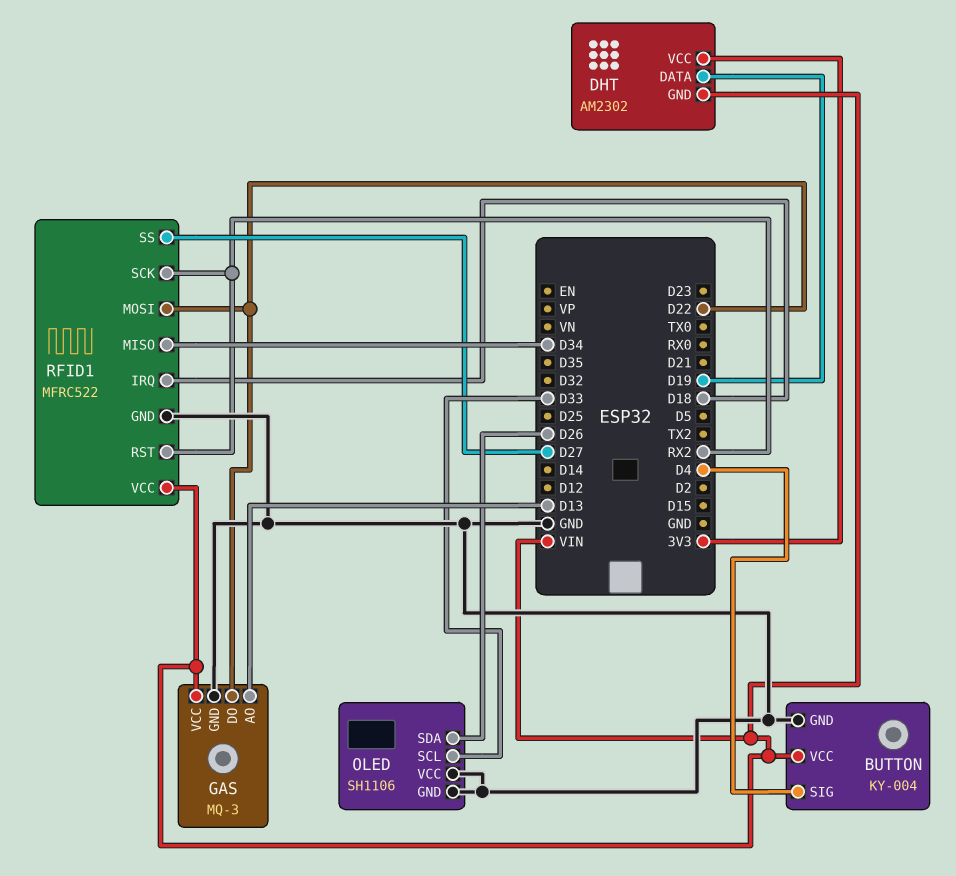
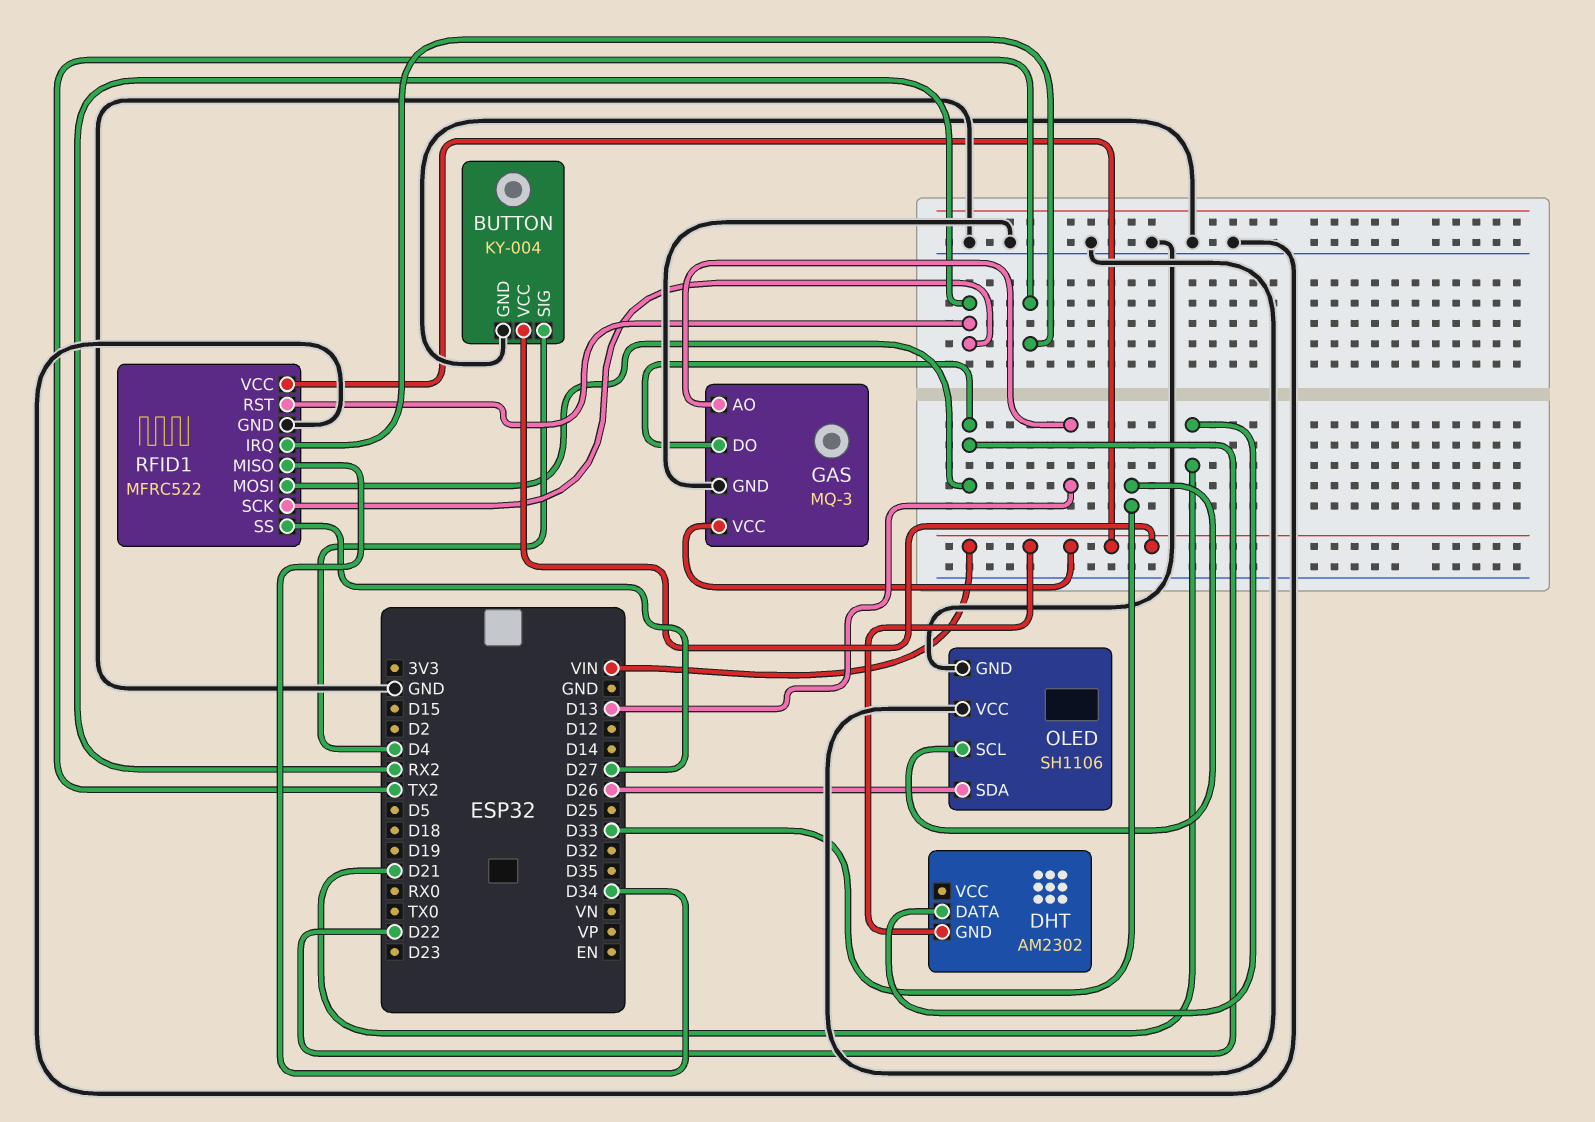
DHT pin DATA: D19 -> D21
DHT pin VCC: 3V3 -> none
RFID1 pin IRQ: D18 -> TX2

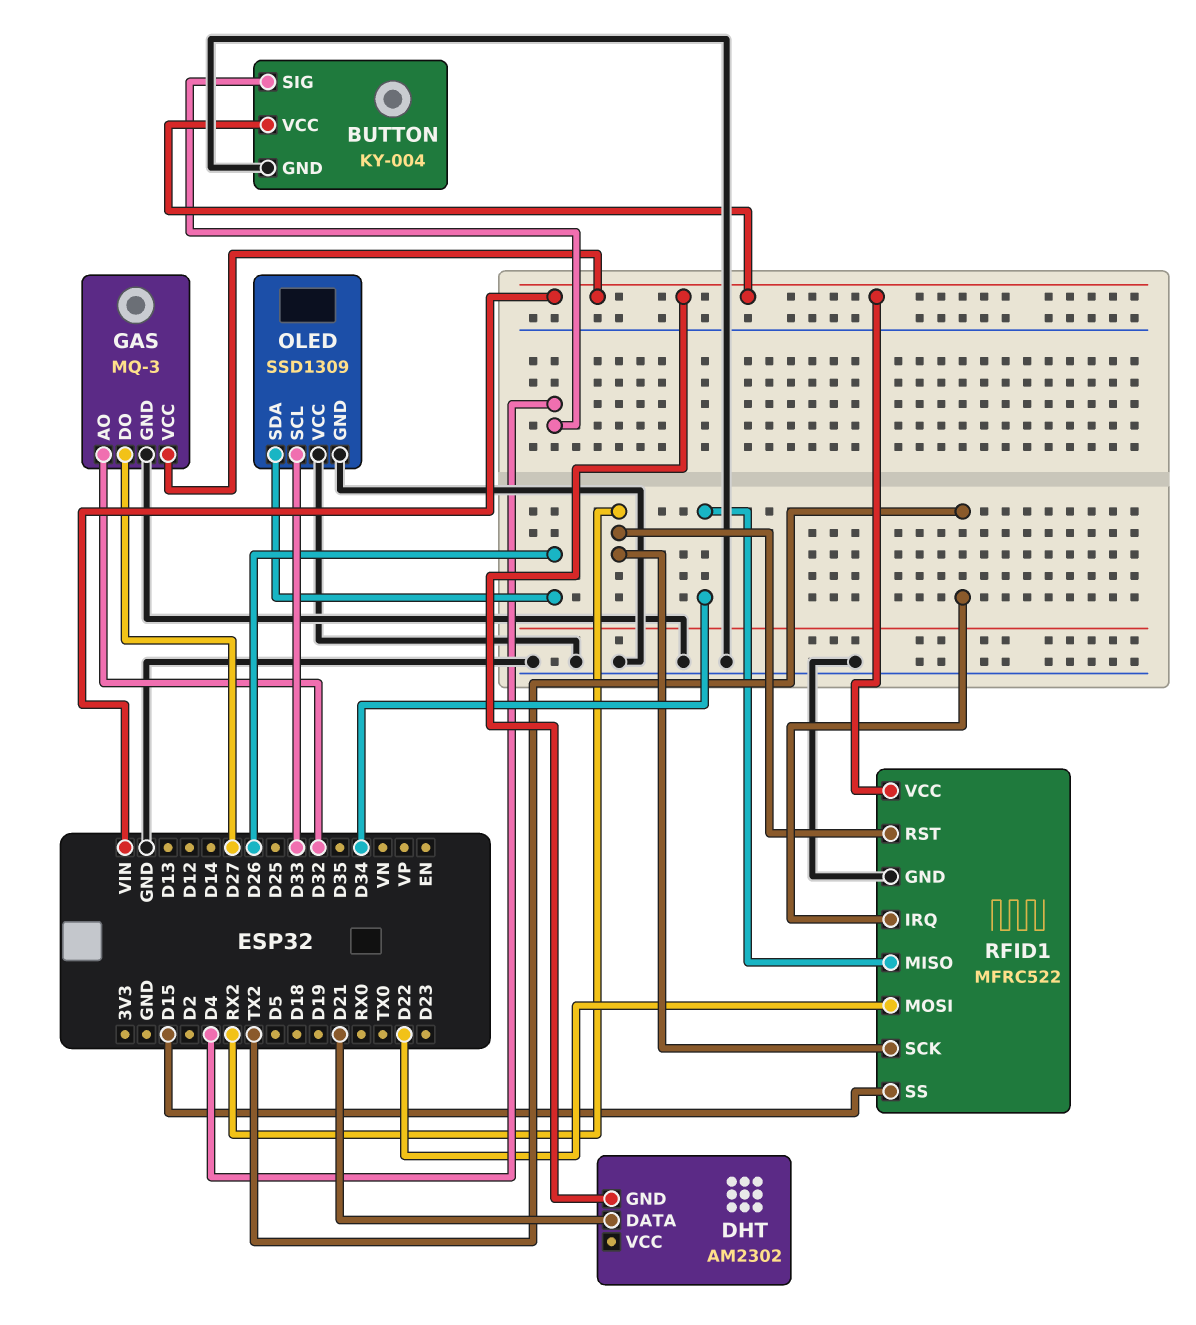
GAS pin AO: D13 -> D32
GAS pin DO: D22 -> D27
OLED: SH1106 -> SSD1309
RFID1 pin SS: D27 -> D15

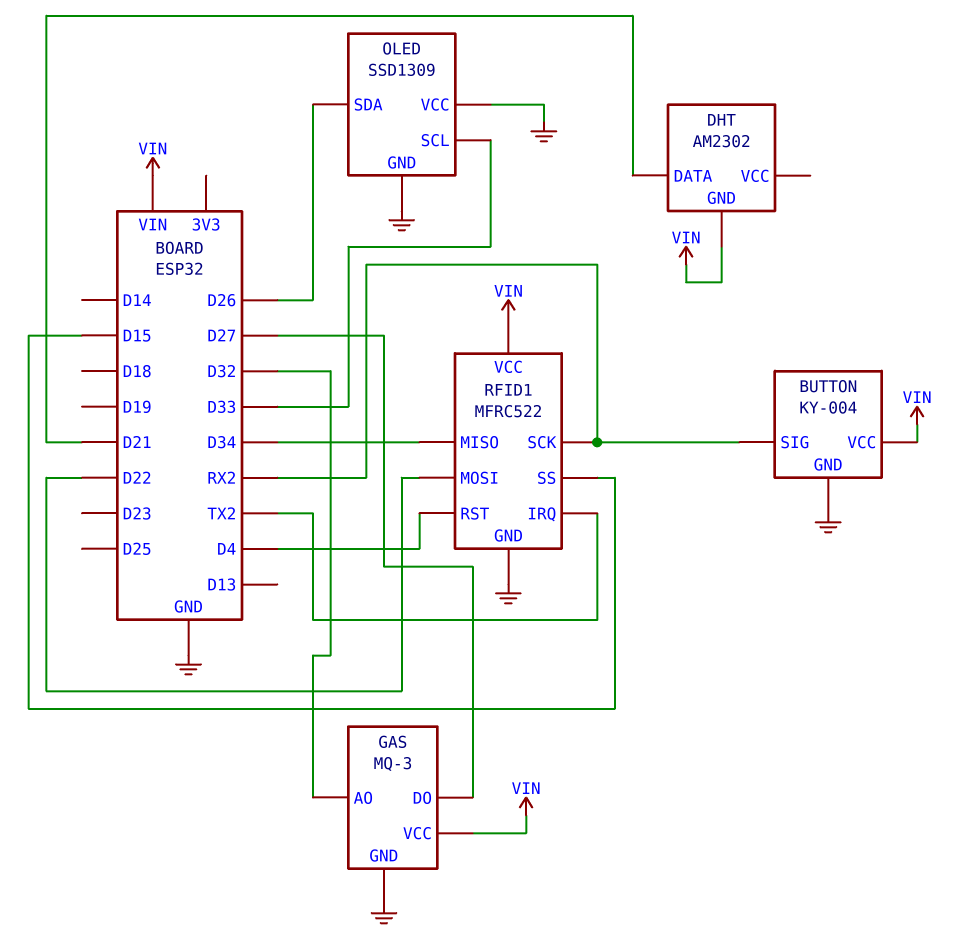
BUTTON pin SIG: D4 -> RX2
RFID1 pin RST: RX2 -> D4

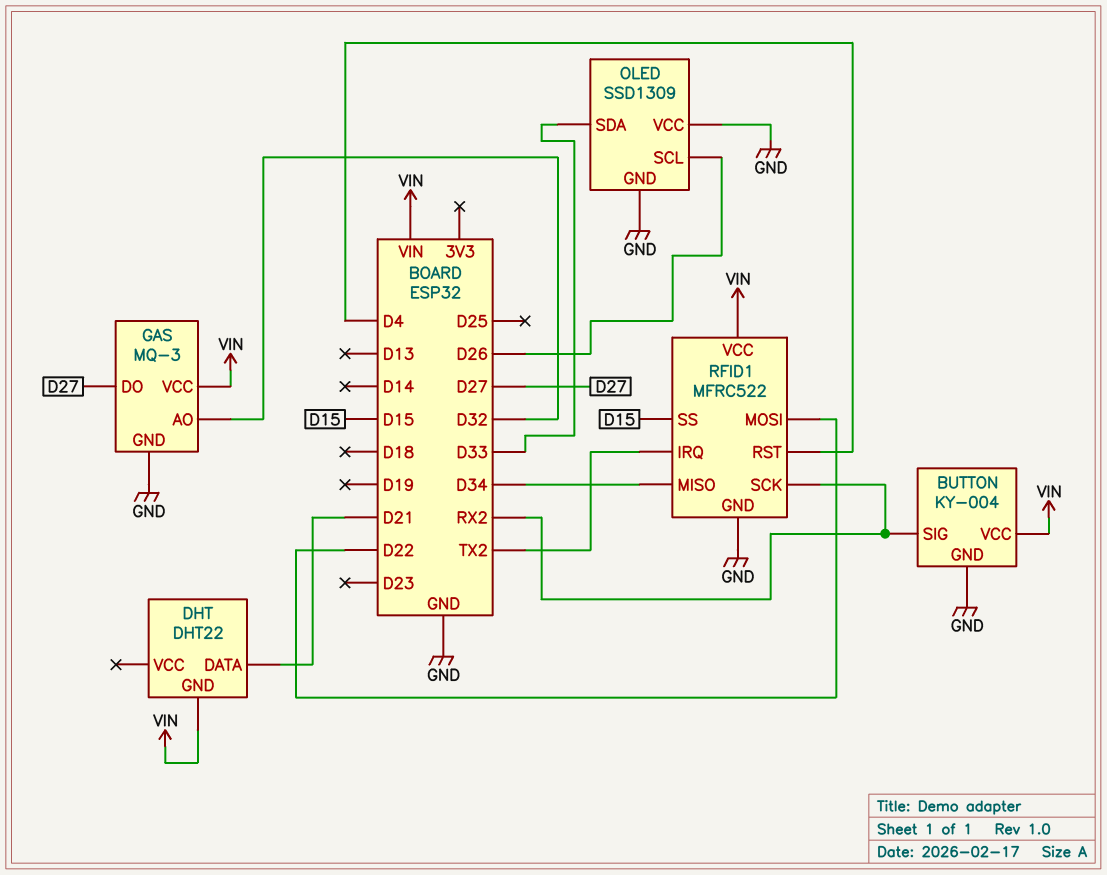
DHT: AM2302 -> DHT22
OLED pin SCL: D33 -> D26
OLED pin SDA: D26 -> D33

